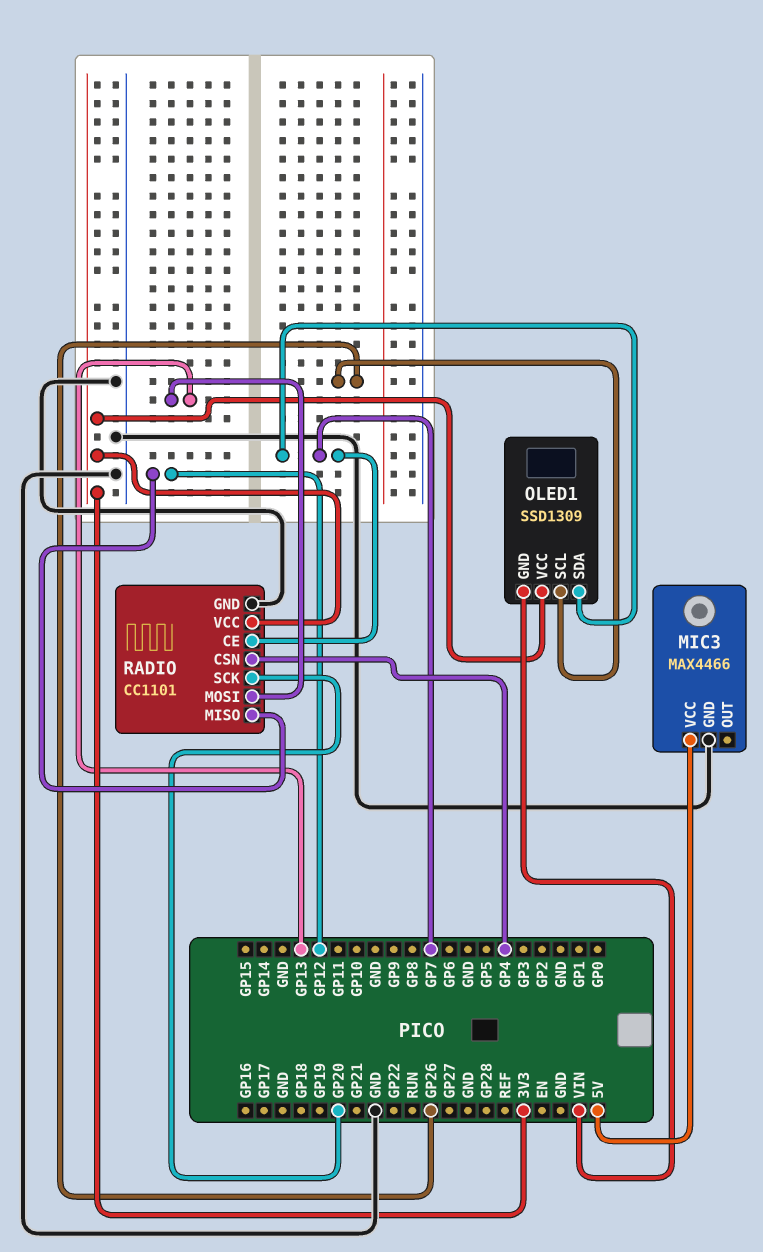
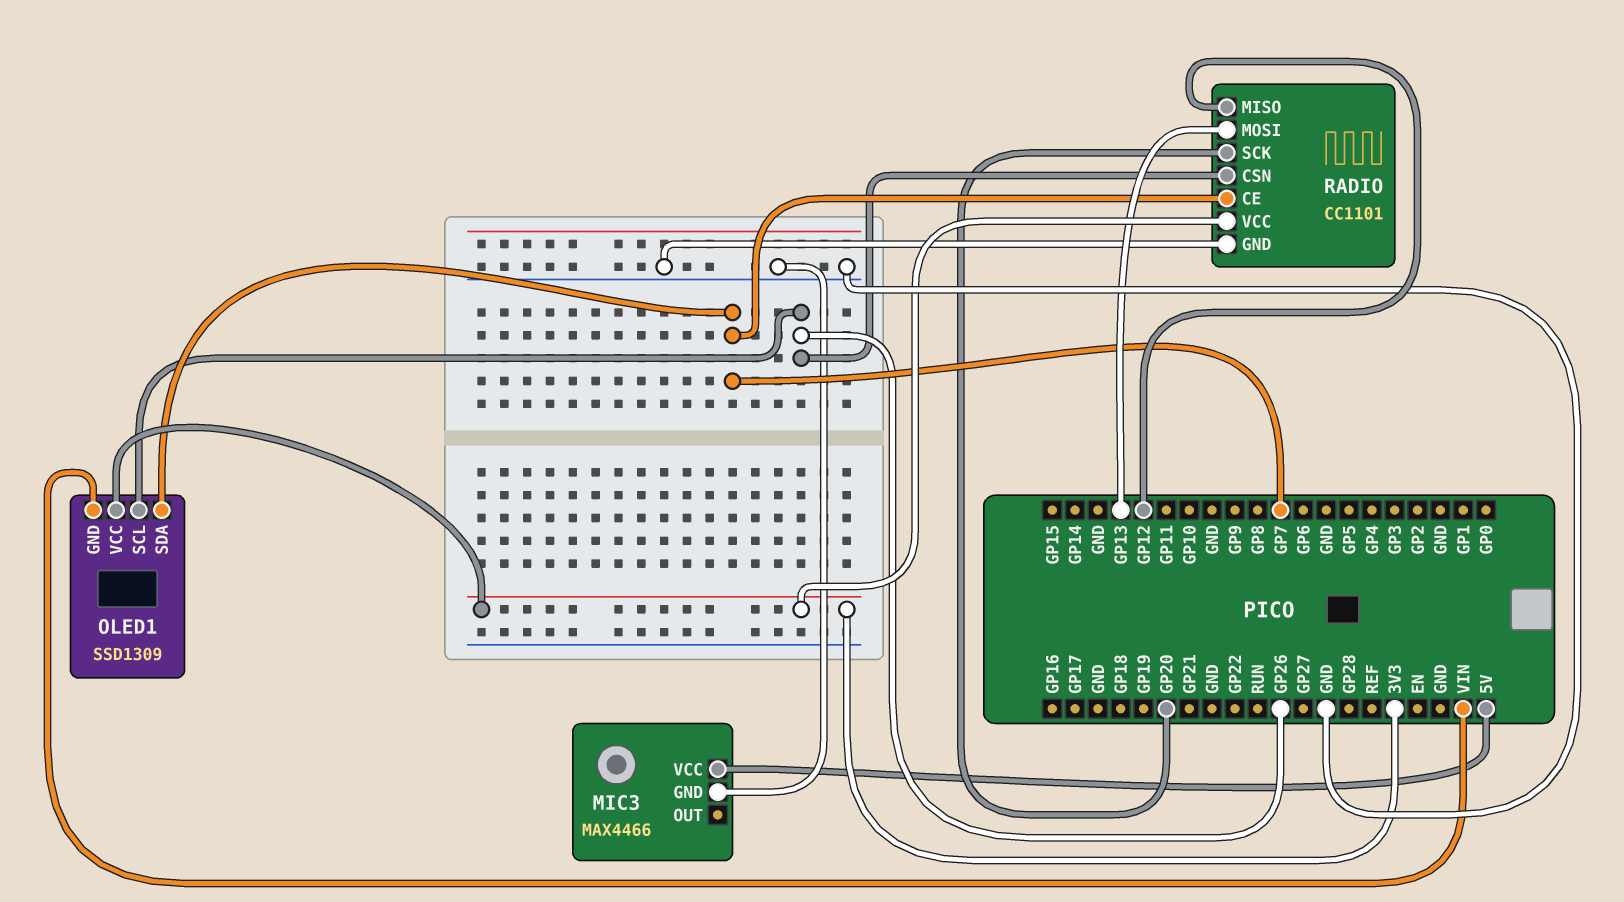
RADIO pin CSN: GP4 -> GP26

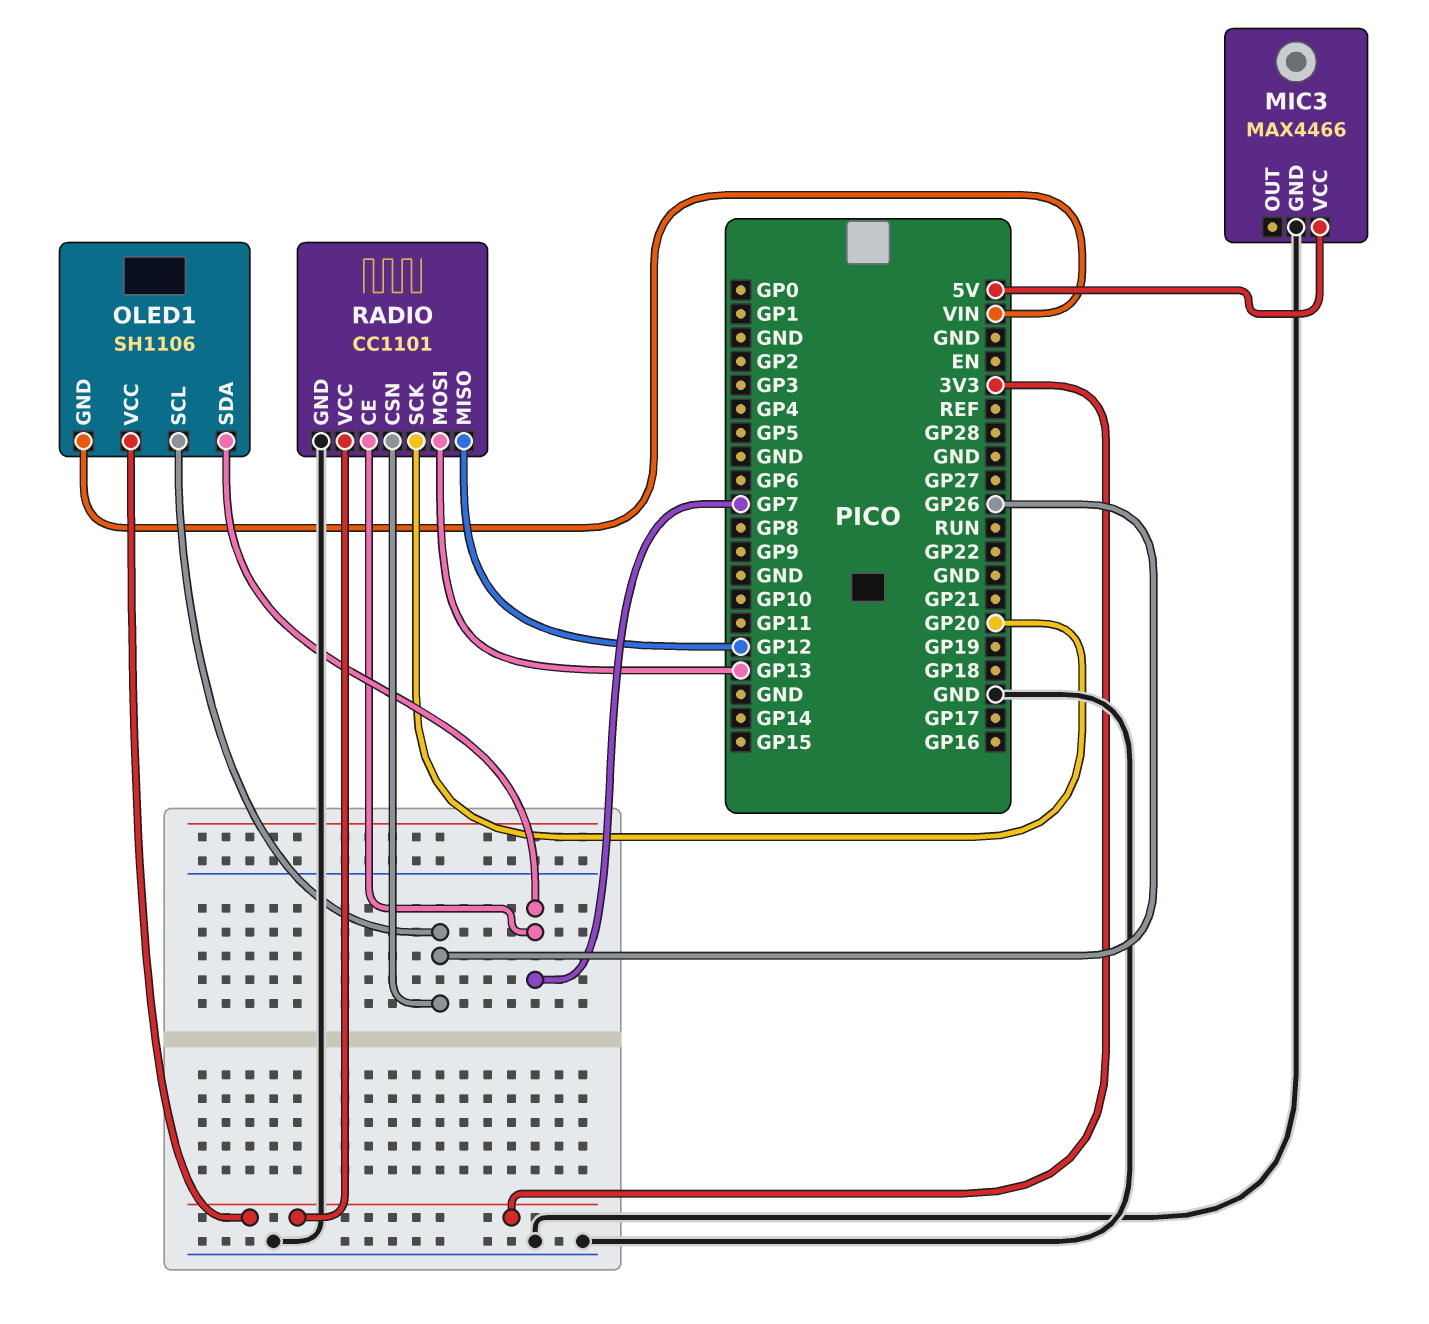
OLED1: SSD1309 -> SH1106

